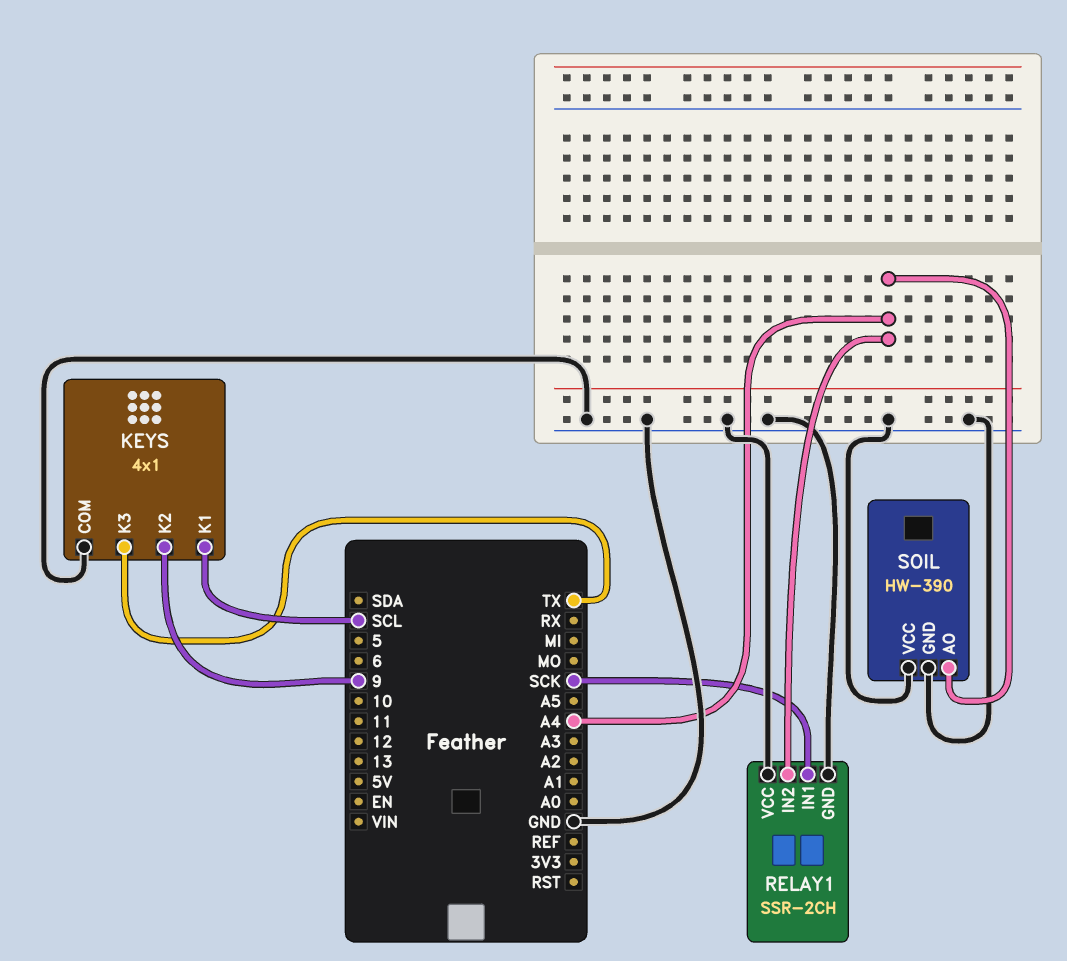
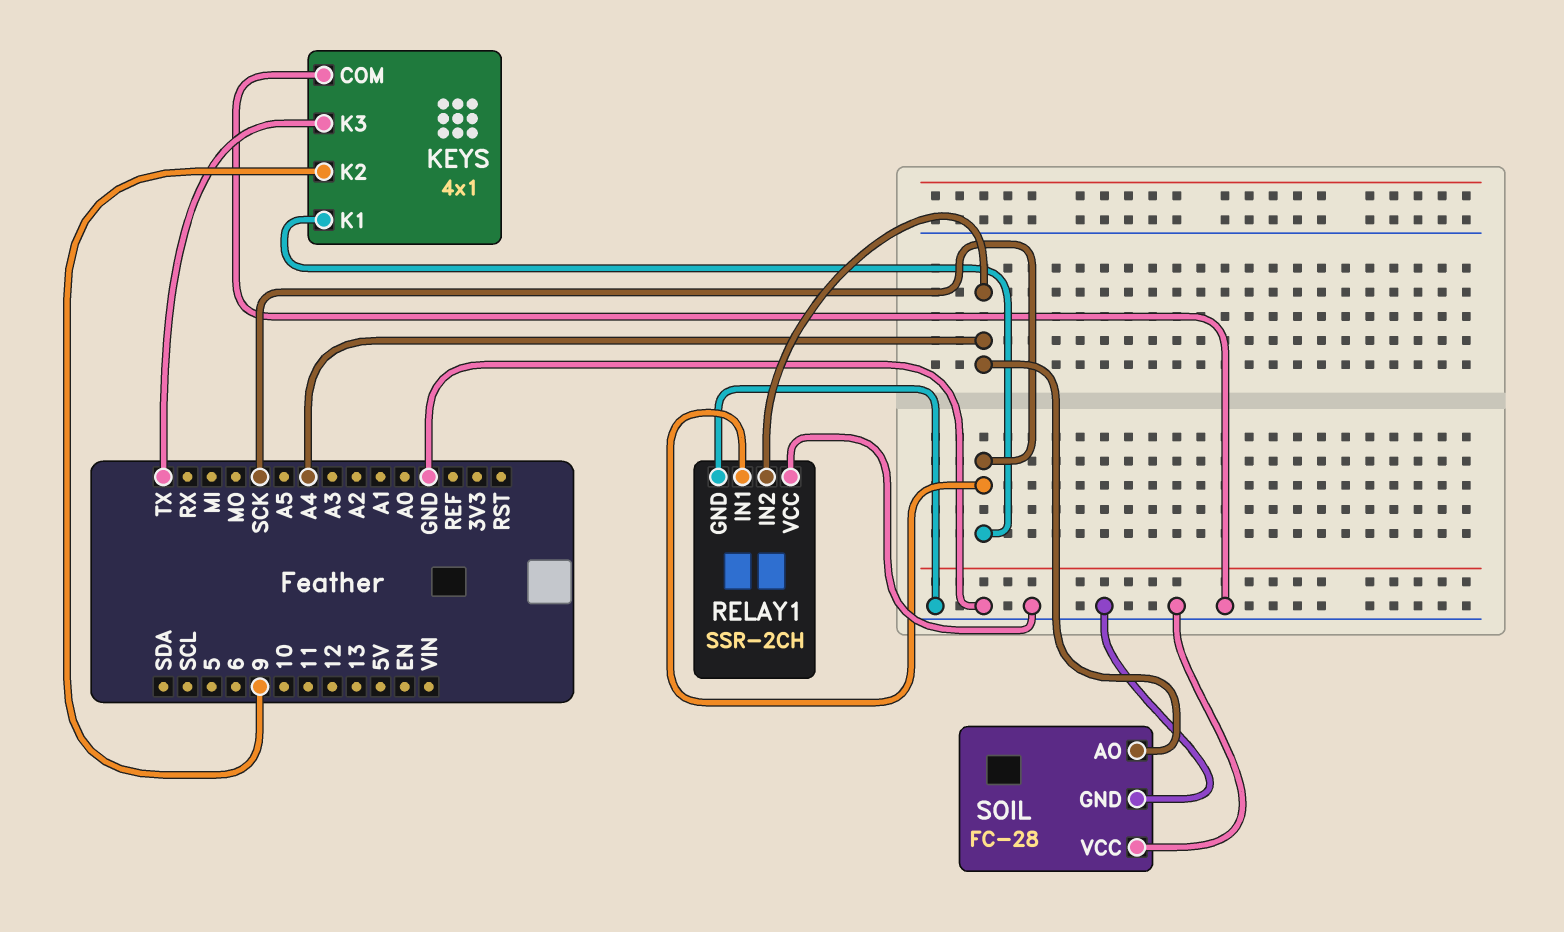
KEYS pin K1: SCL -> SCK
SOIL: HW-390 -> FC-28

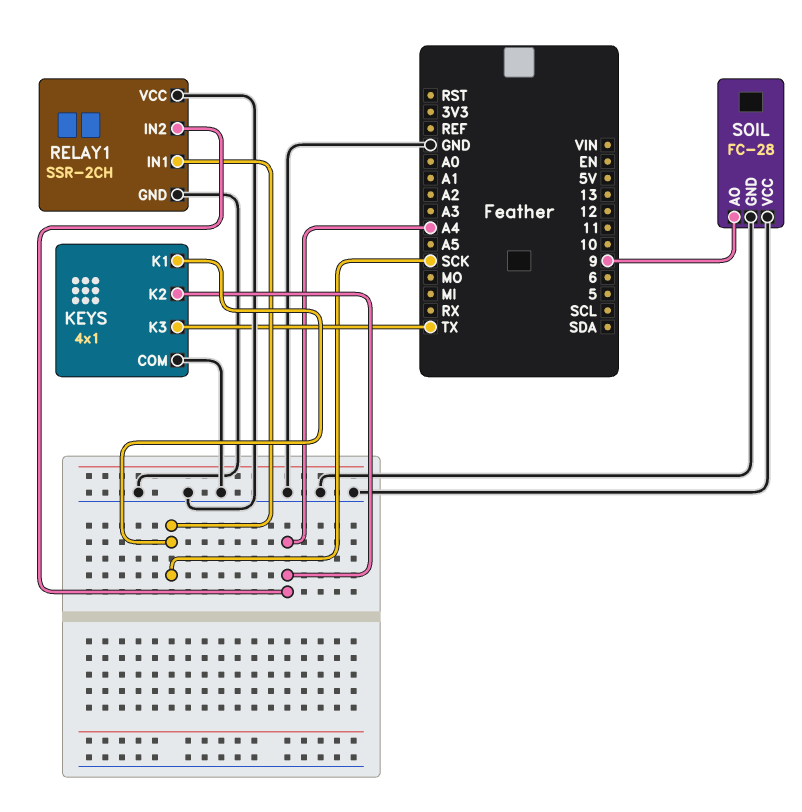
KEYS pin K2: 9 -> A4
SOIL pin AO: A4 -> 9

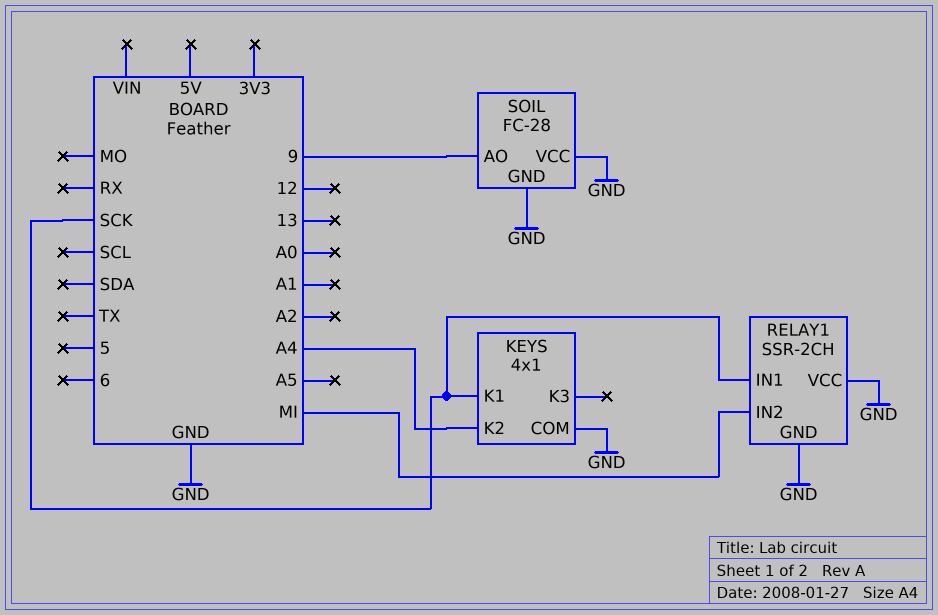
KEYS pin K3: TX -> none
RELAY1 pin IN2: A4 -> MI

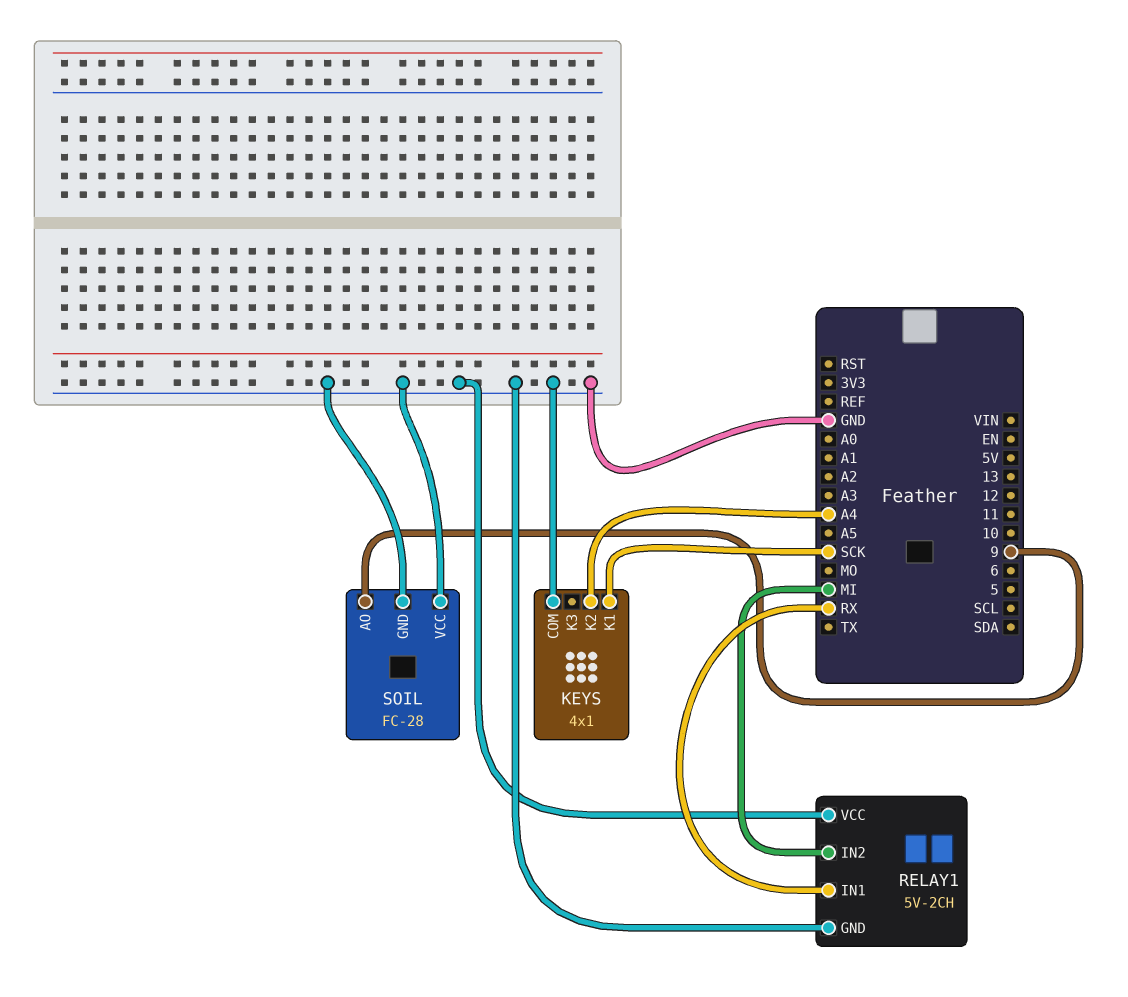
RELAY1: SSR-2CH -> 5V-2CH
RELAY1 pin IN1: SCK -> RX

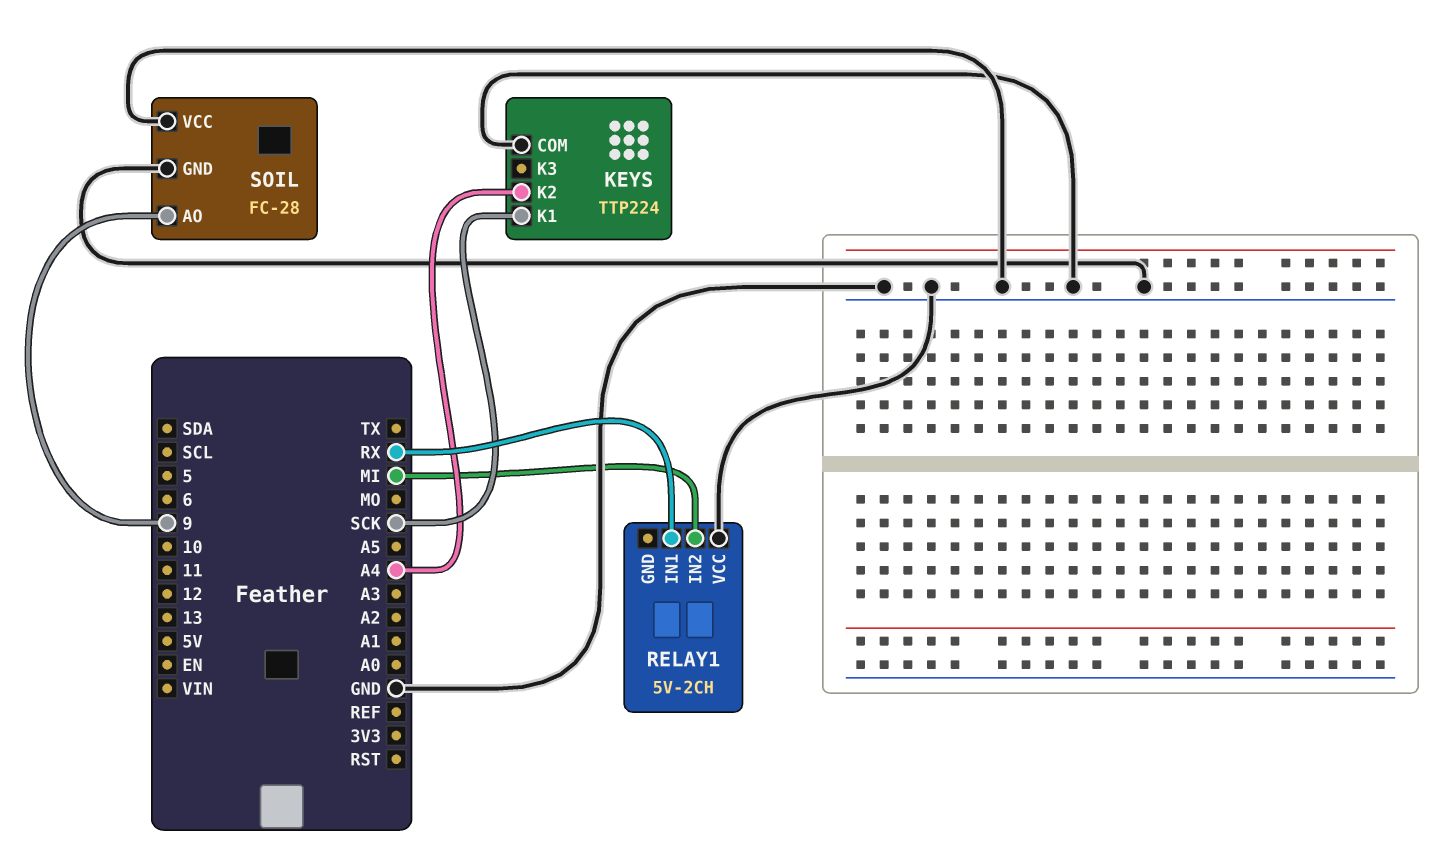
KEYS: 4x1 -> TTP224
RELAY1 pin GND: GND -> none

